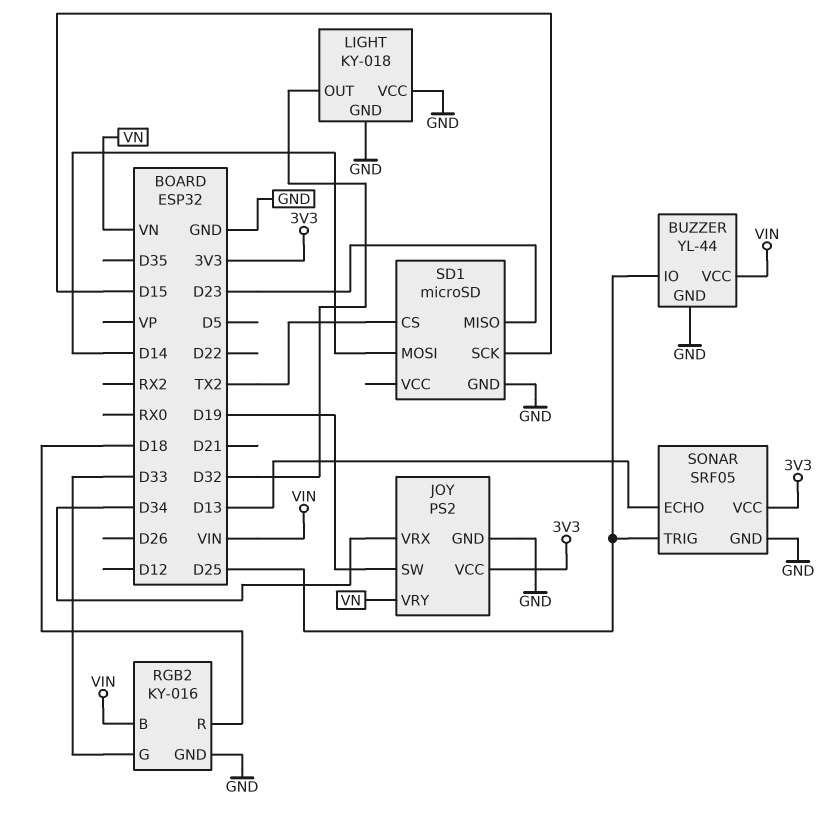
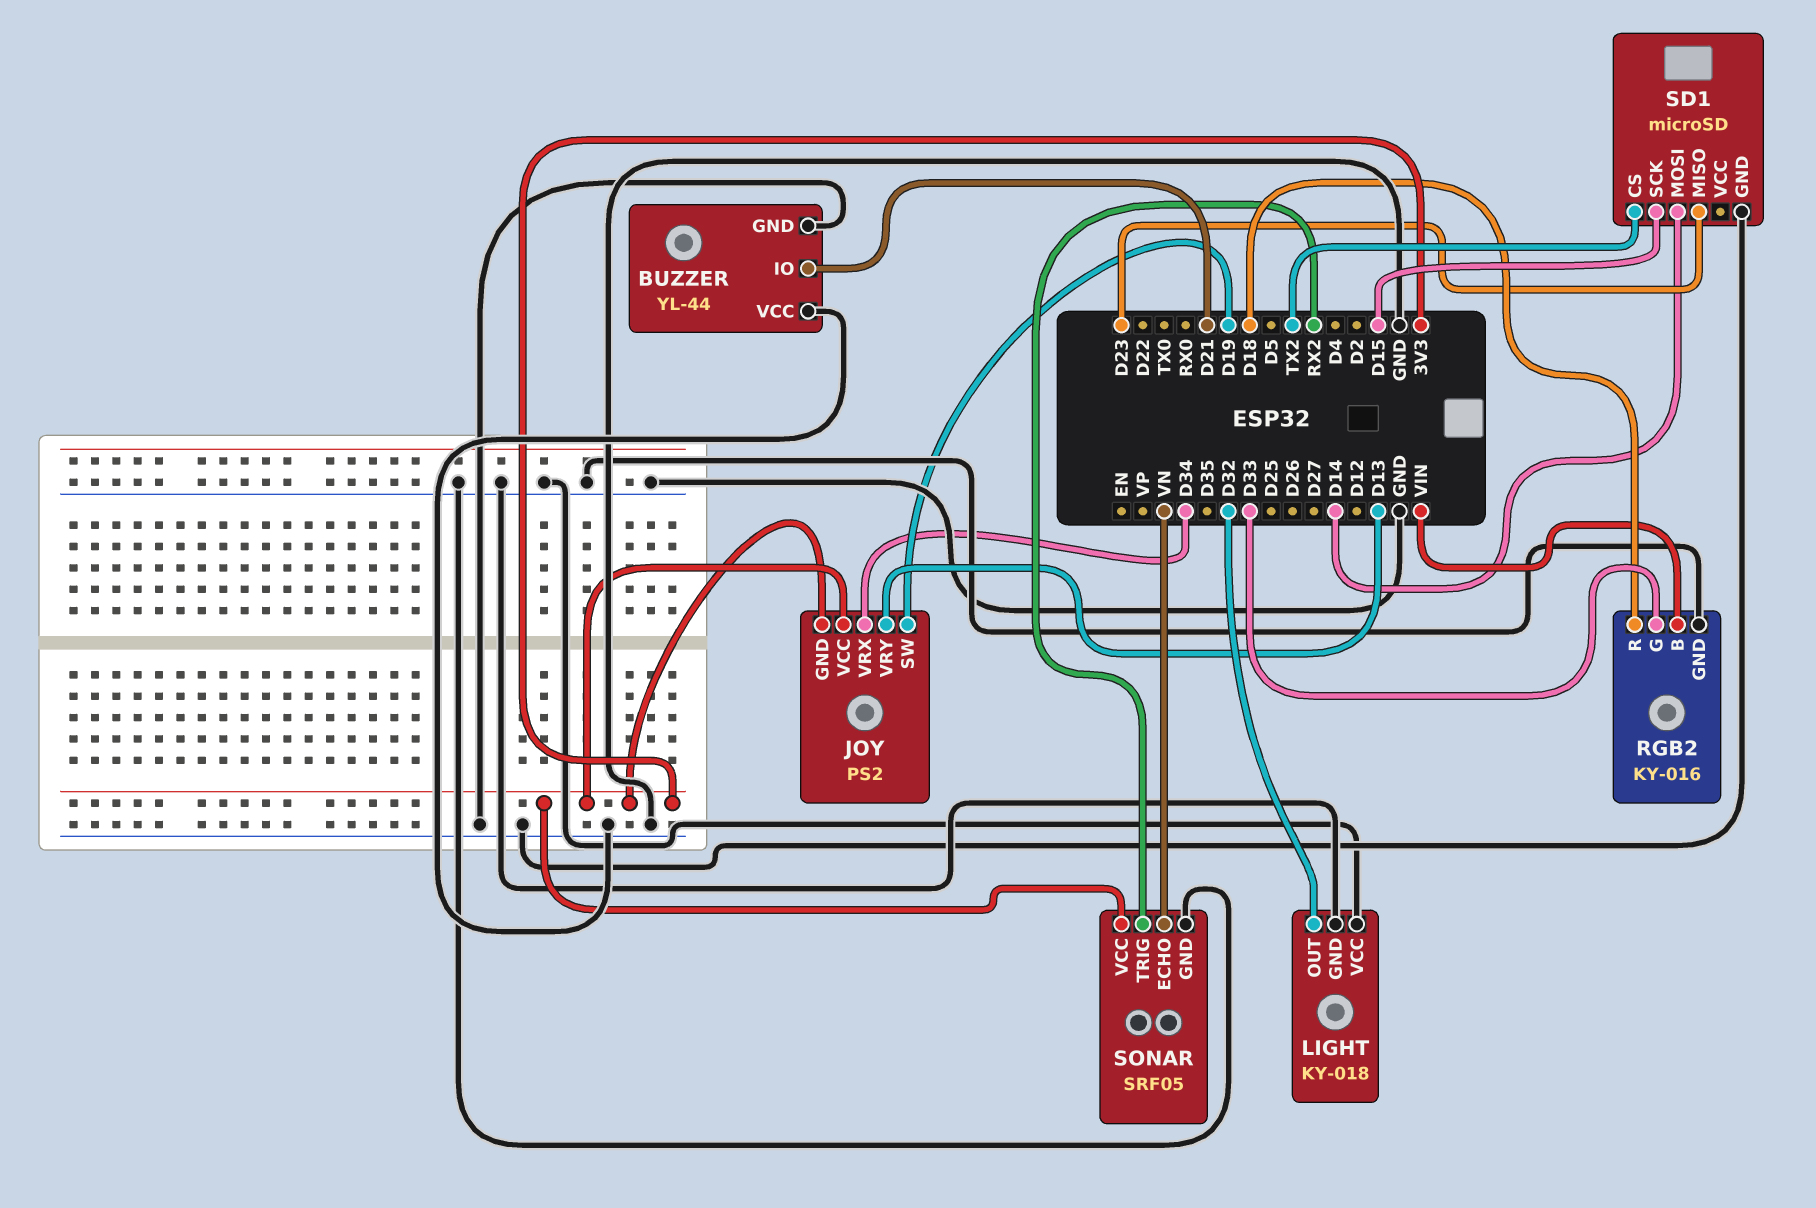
BUZZER pin IO: D25 -> D21
BUZZER pin VCC: VIN -> GND
JOY pin GND: GND -> 3V3
JOY pin VRY: VN -> D13
SONAR pin ECHO: D13 -> VN
SONAR pin TRIG: D25 -> RX2

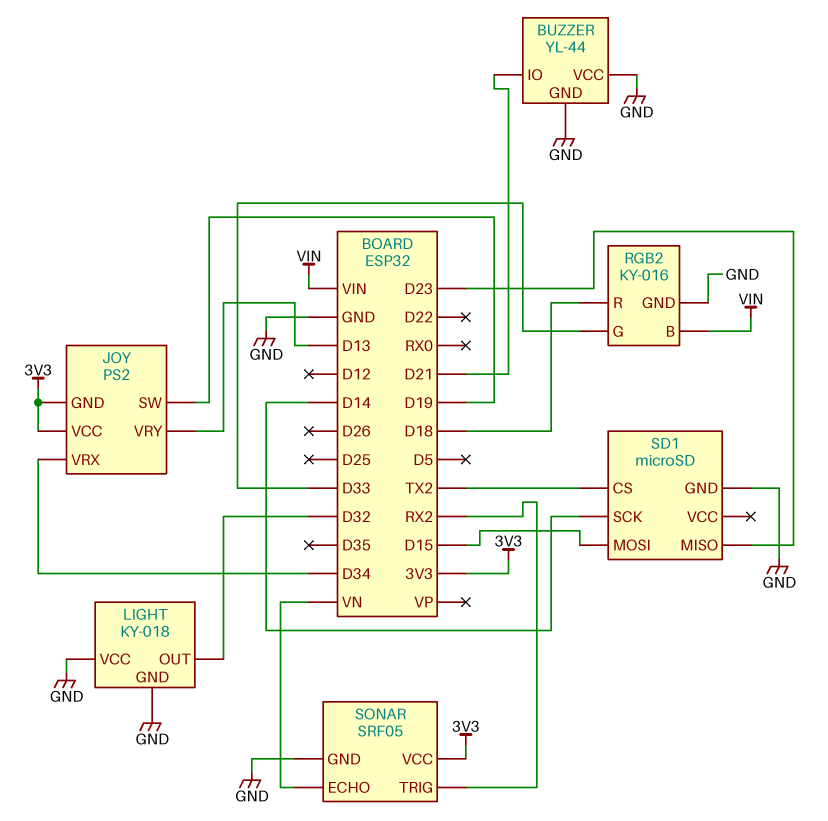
SD1 pin MOSI: D14 -> D15
SD1 pin SCK: D15 -> D14

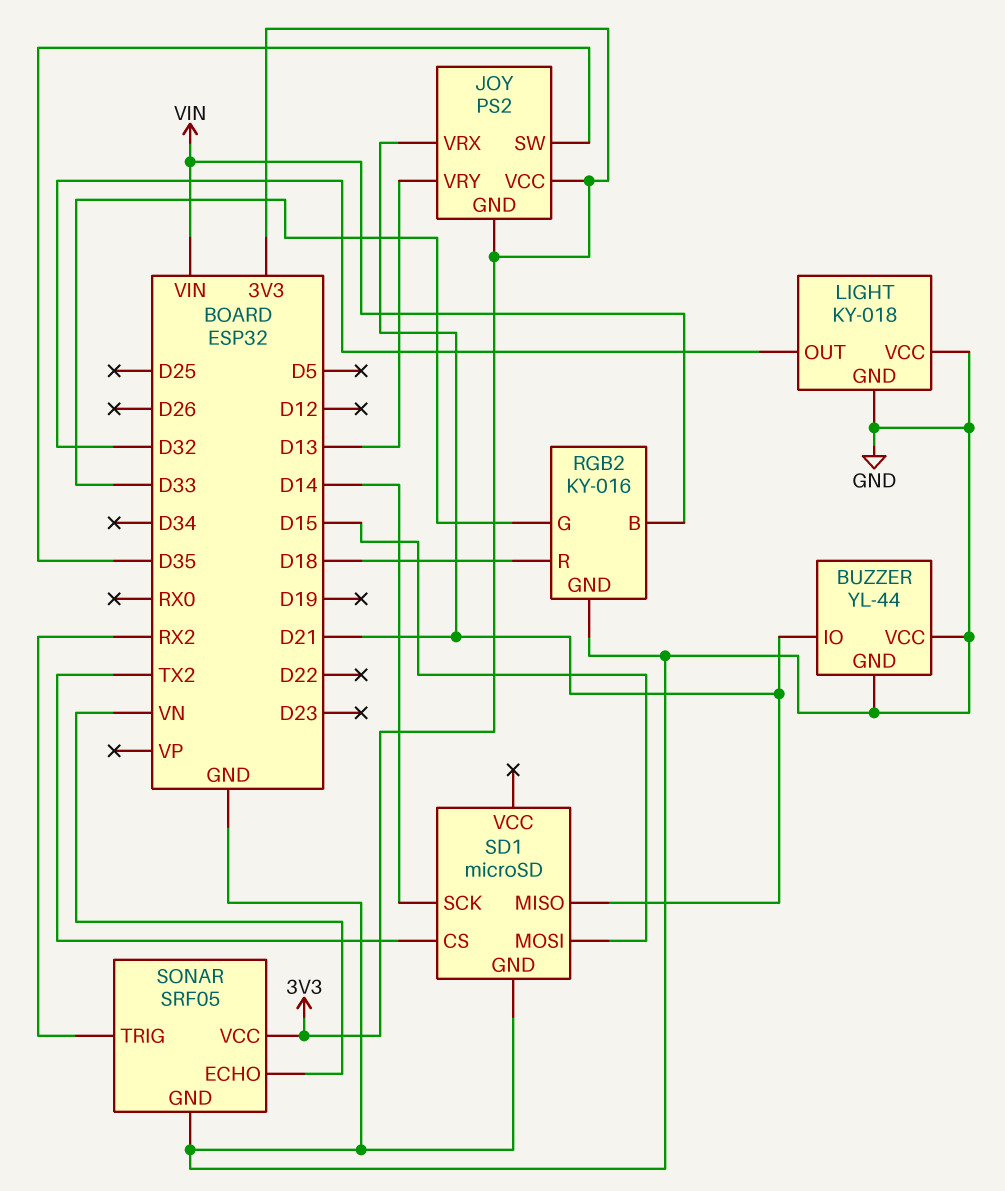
JOY pin SW: D19 -> D35
JOY pin VRX: D34 -> D21
SD1 pin MISO: D23 -> D21

